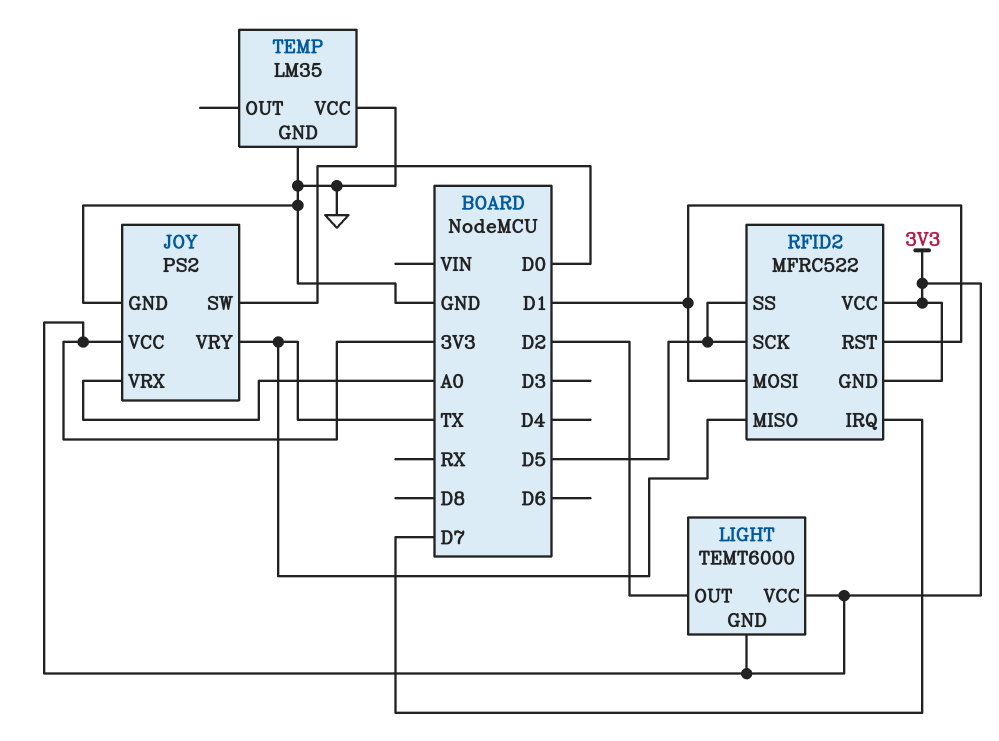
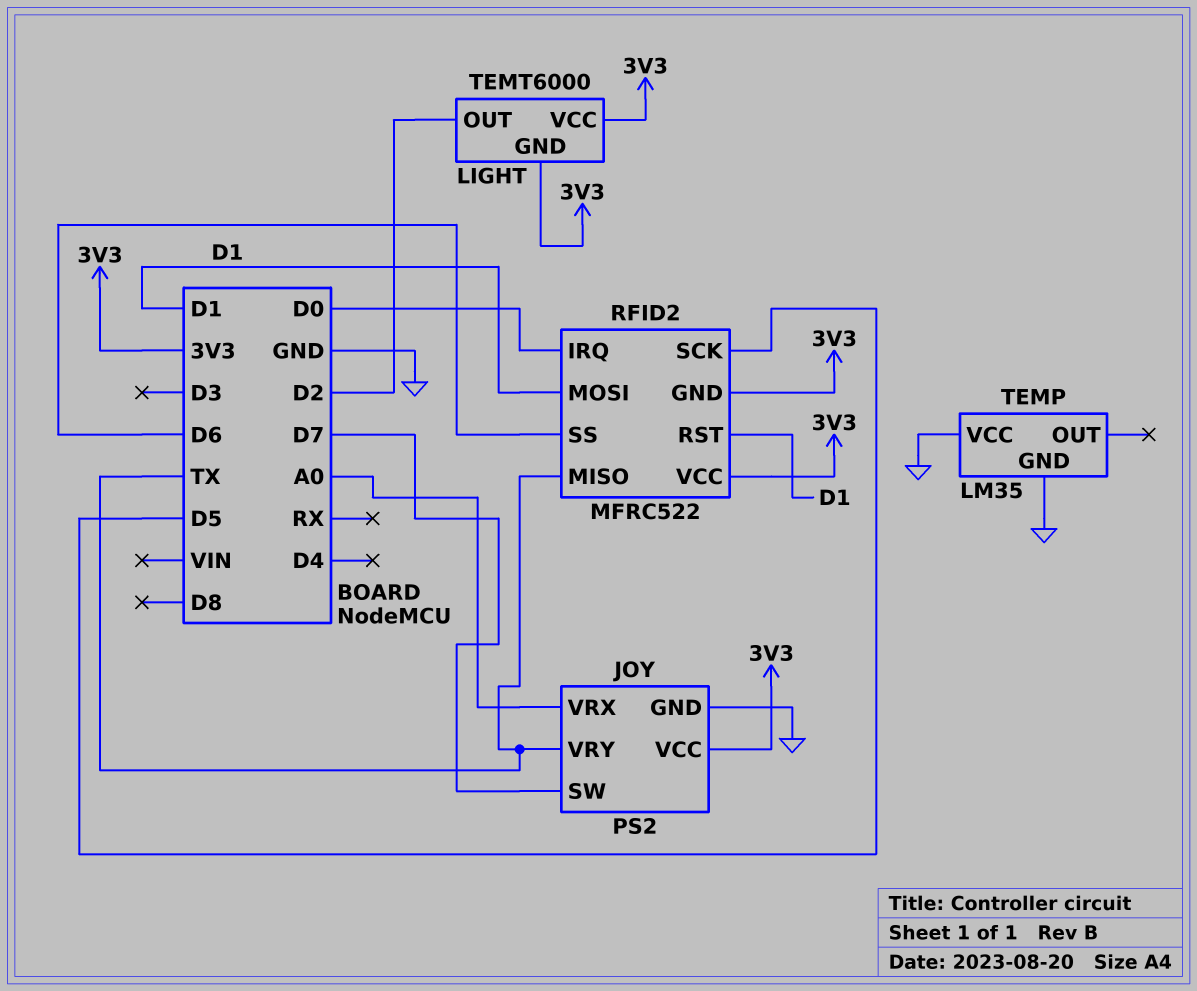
JOY pin SW: D0 -> D7
RFID2 pin IRQ: D7 -> D0
RFID2 pin SS: D5 -> D6

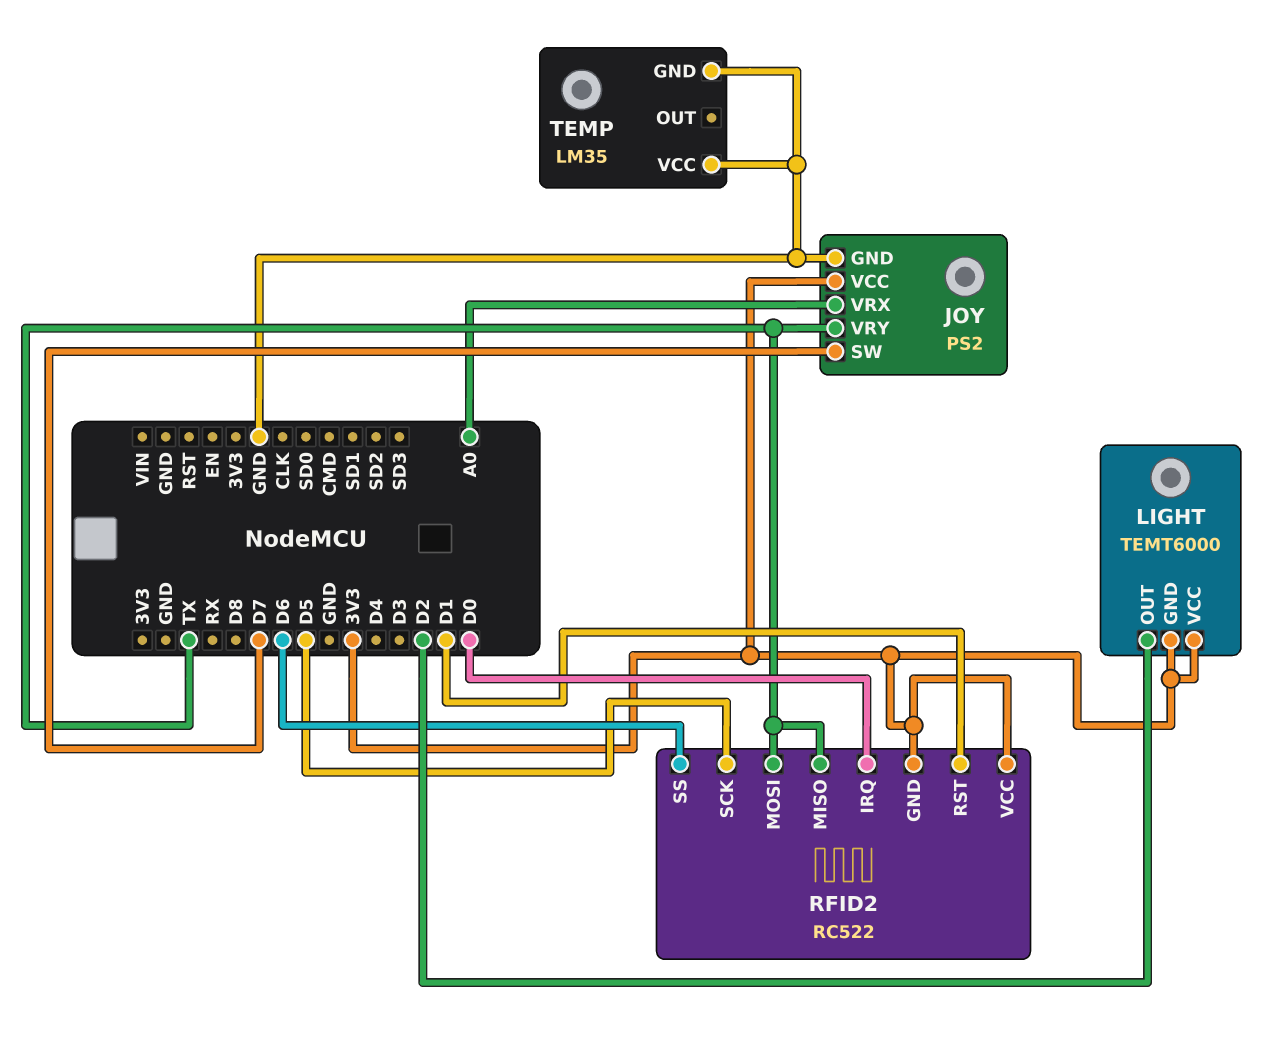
RFID2: MFRC522 -> RC522
RFID2 pin MOSI: D1 -> TX

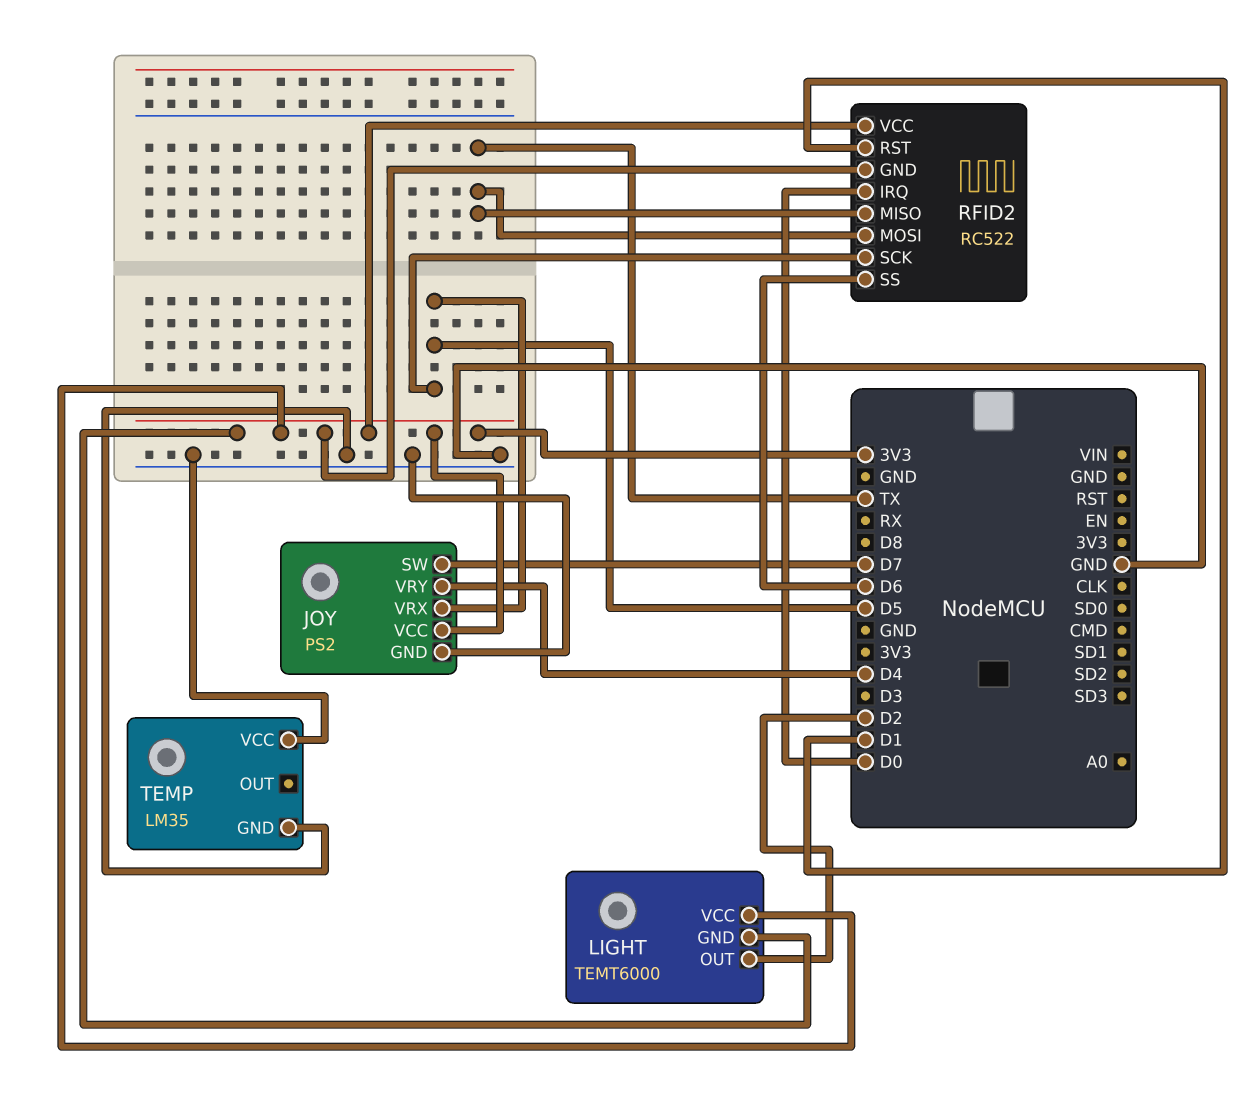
JOY pin VRX: A0 -> D5
JOY pin VRY: TX -> D4

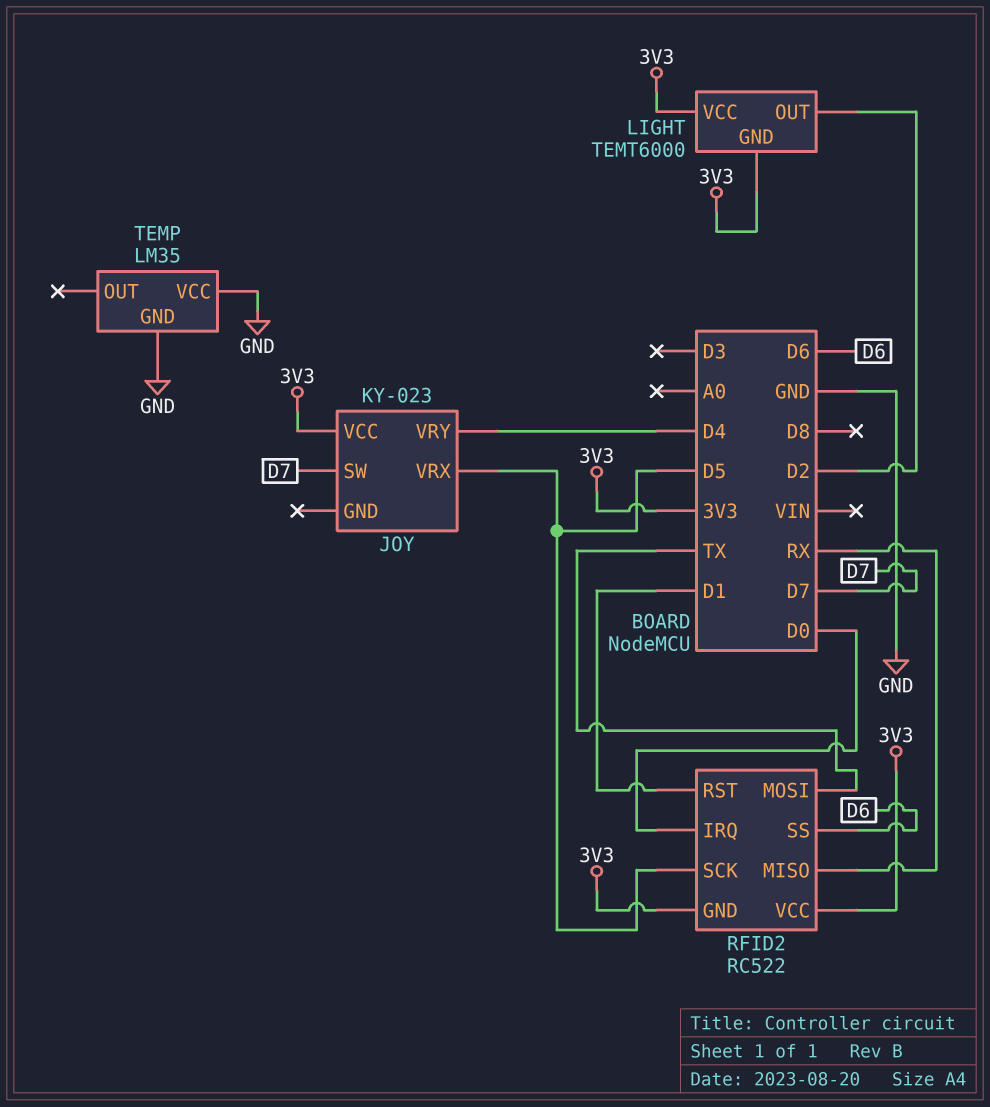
JOY: PS2 -> KY-023
JOY pin GND: GND -> none
RFID2 pin MISO: TX -> RX

